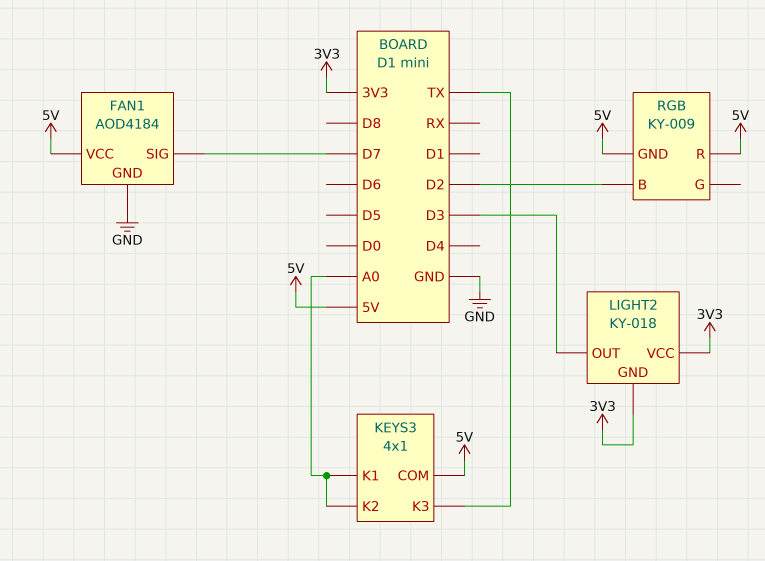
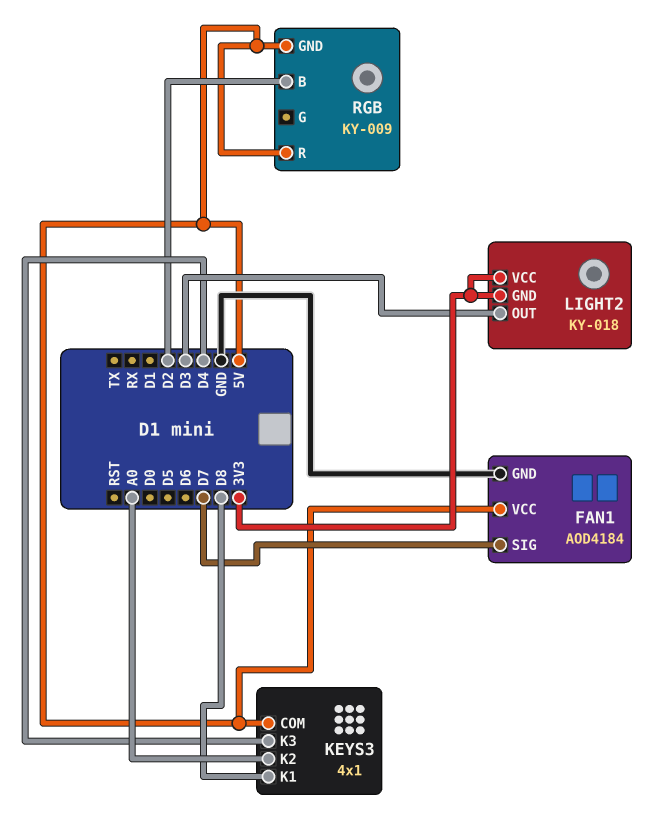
KEYS3 pin K1: A0 -> D8
KEYS3 pin K3: TX -> D4

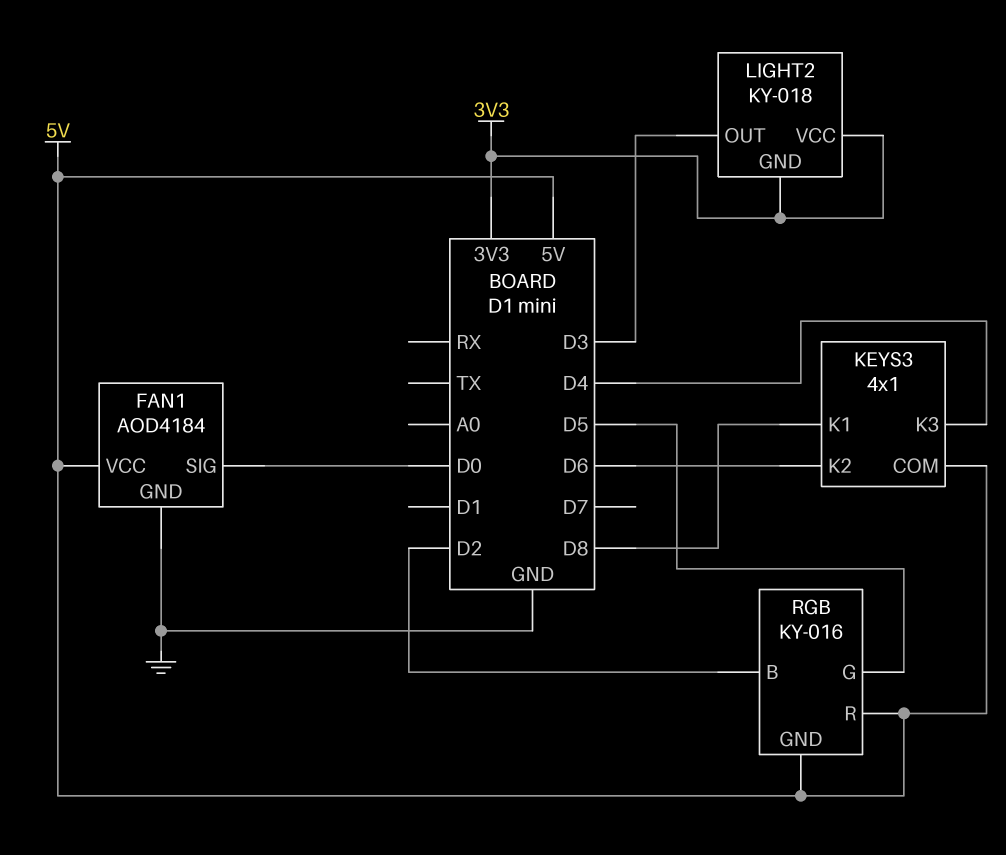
FAN1 pin SIG: D7 -> D0
KEYS3 pin K2: A0 -> D6
RGB: KY-009 -> KY-016
RGB pin G: none -> D5

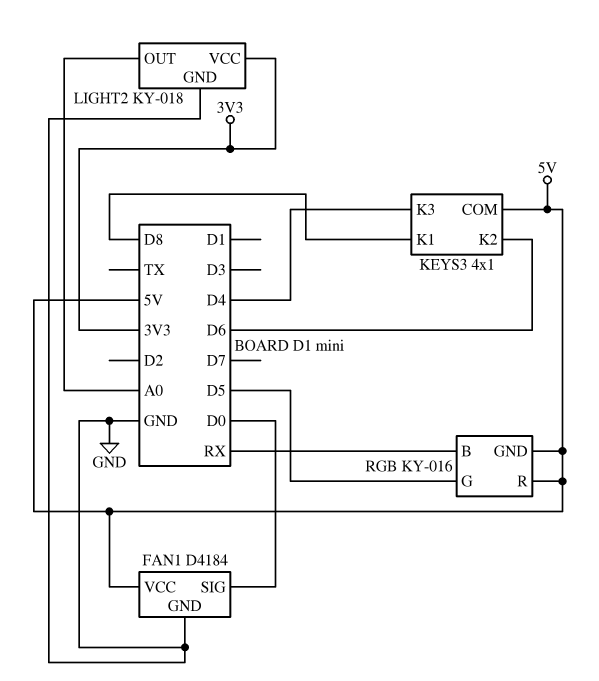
FAN1: AOD4184 -> D4184
LIGHT2 pin GND: 3V3 -> GND
LIGHT2 pin OUT: D3 -> A0
RGB pin B: D2 -> RX

